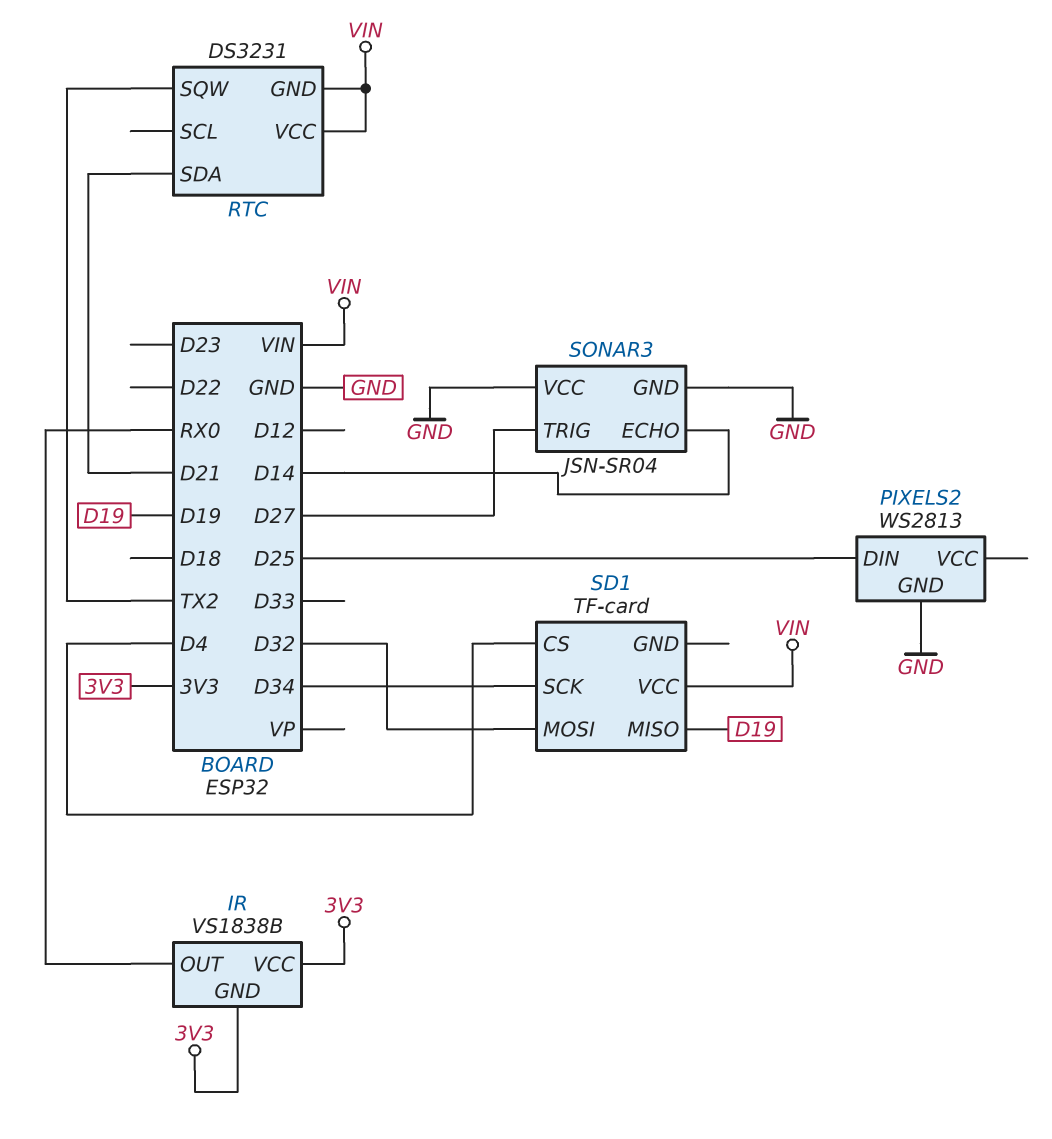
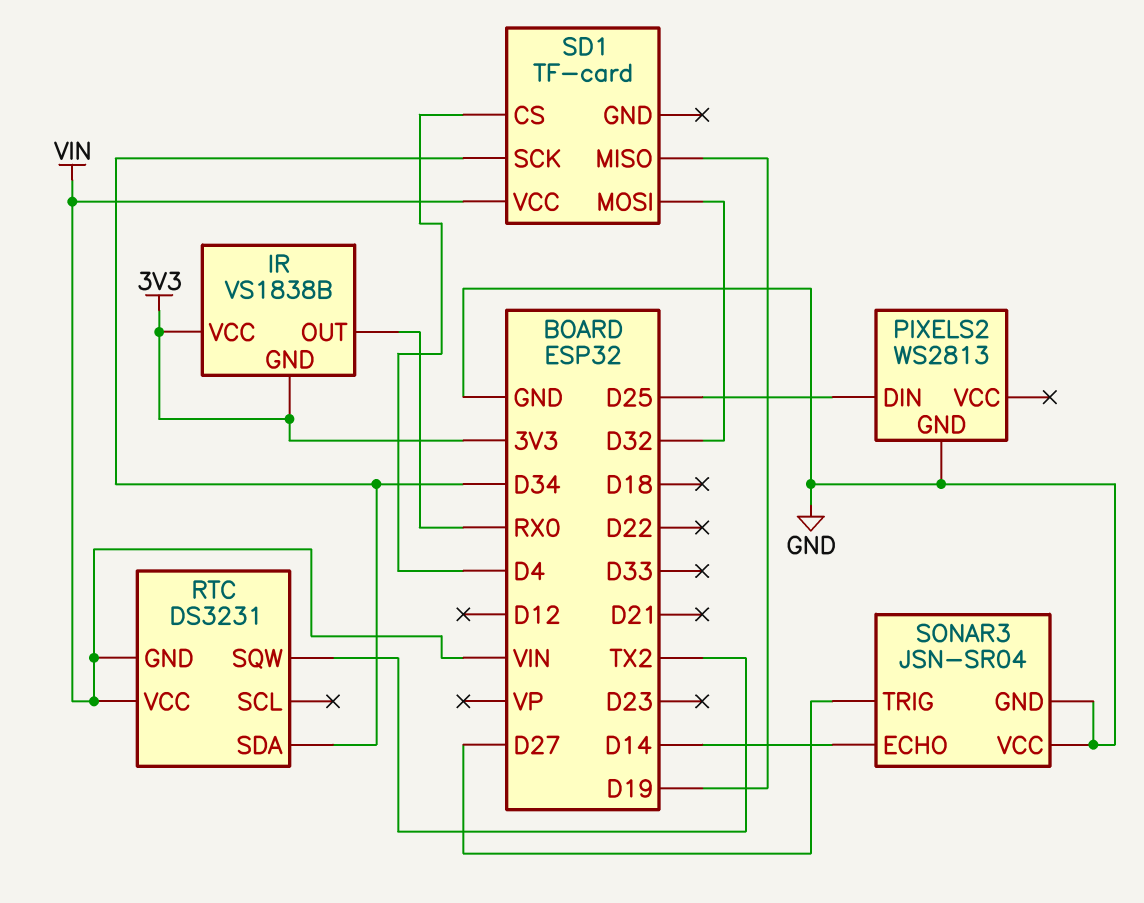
RTC pin SDA: D21 -> D34

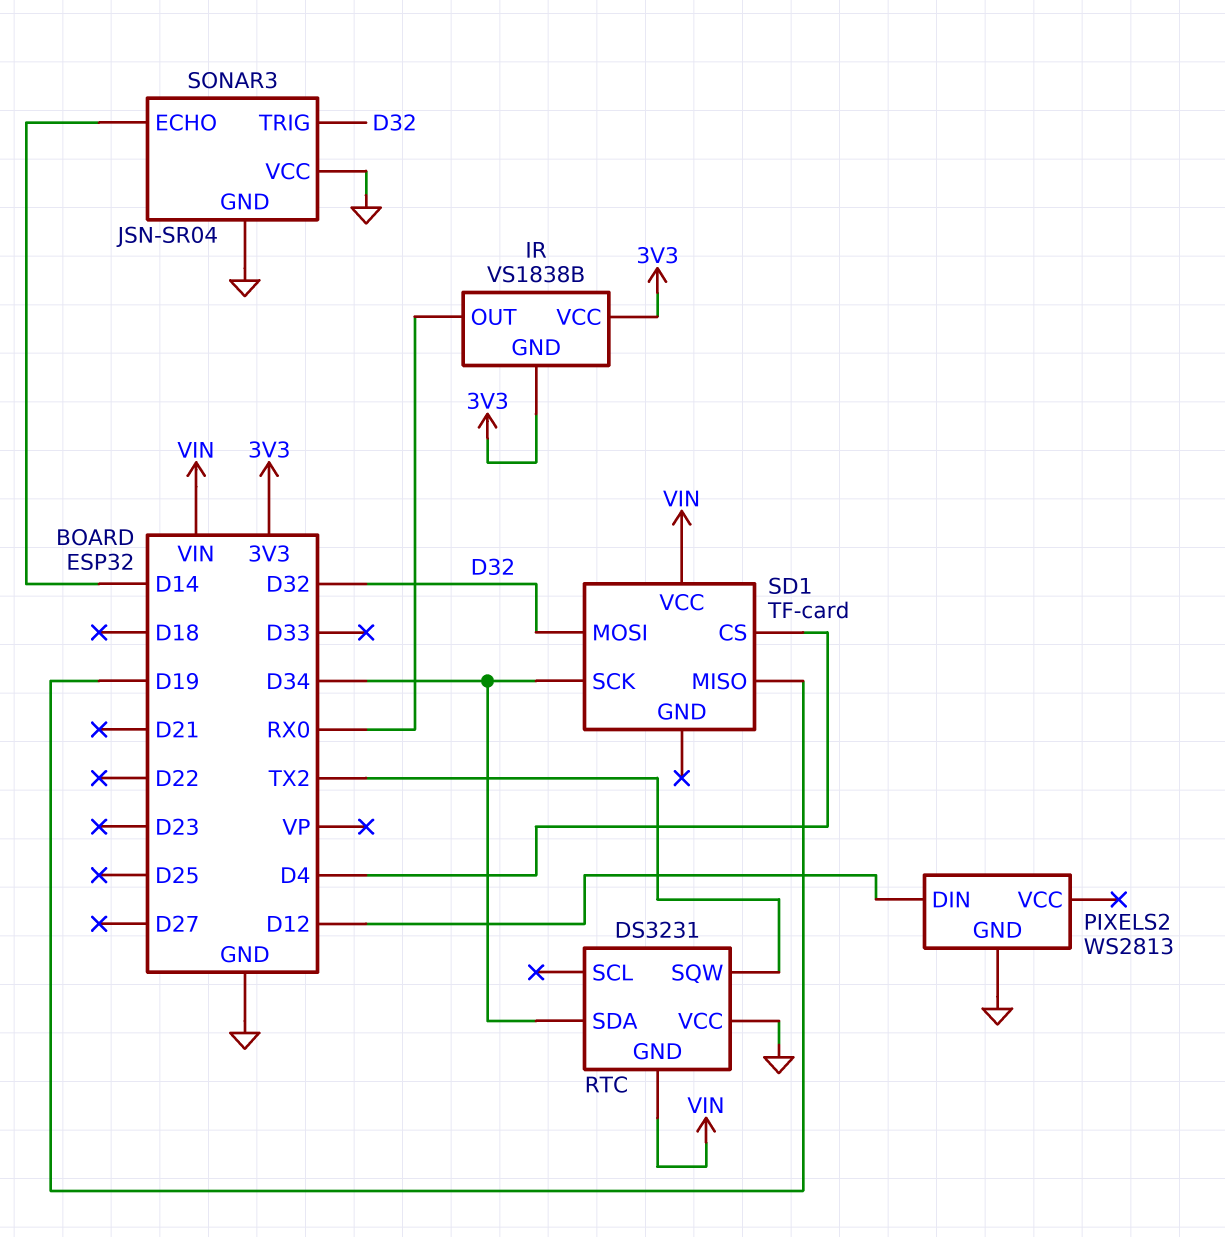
PIXELS2 pin DIN: D25 -> D12
RTC pin VCC: VIN -> GND
SONAR3 pin TRIG: D27 -> D32

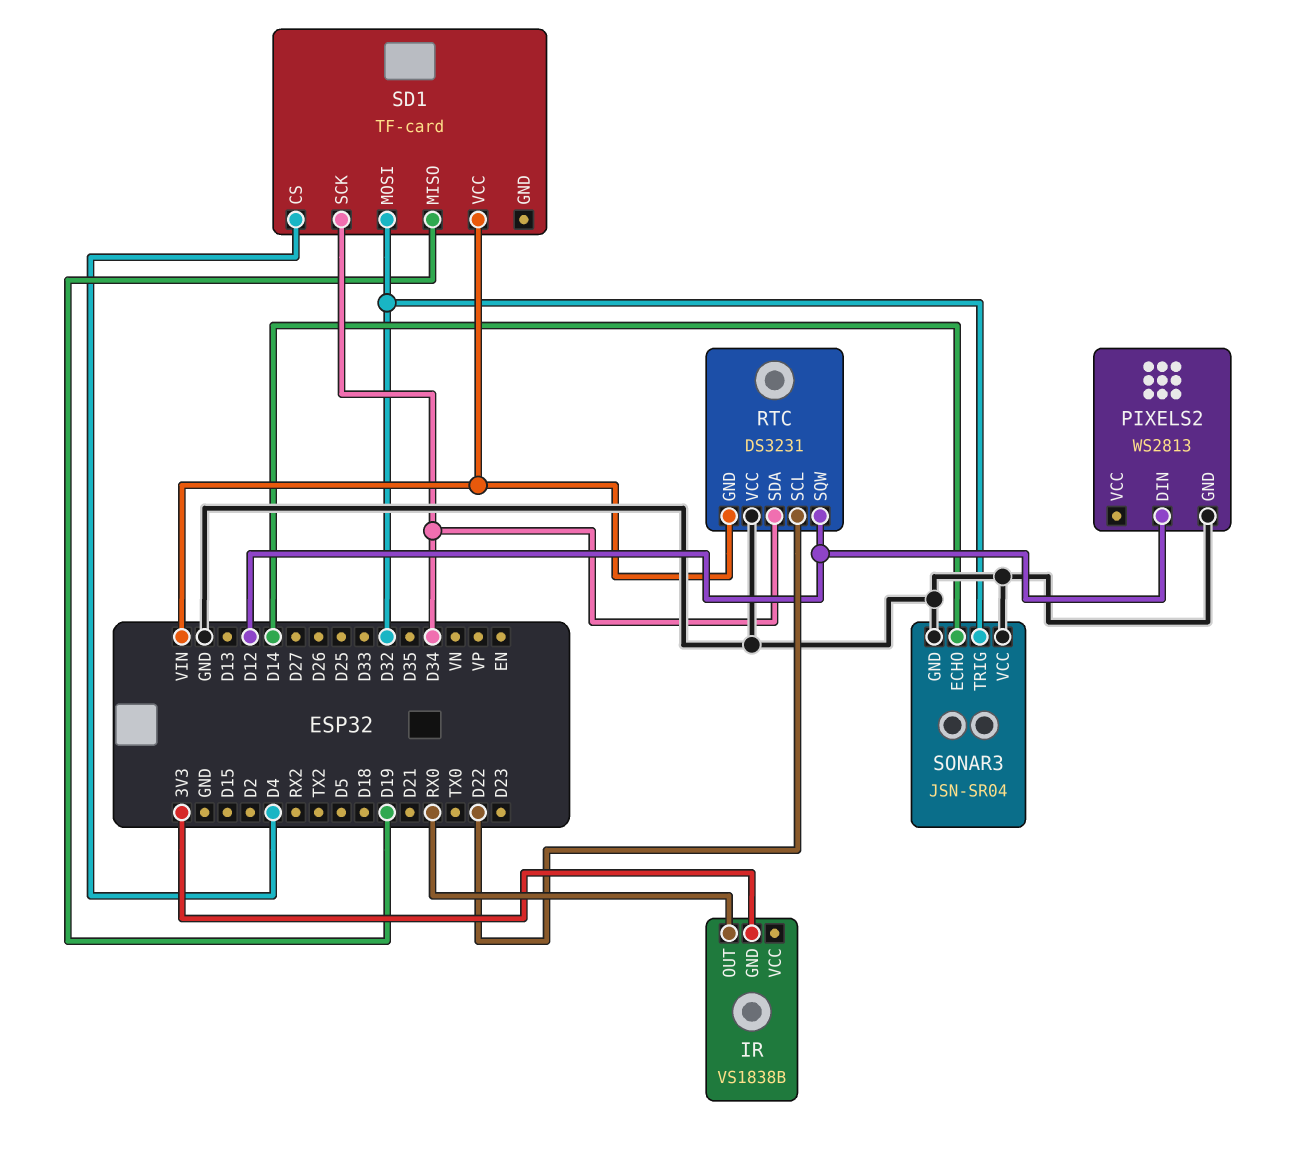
IR pin VCC: 3V3 -> none
RTC pin SCL: none -> D22
RTC pin SQW: TX2 -> D12

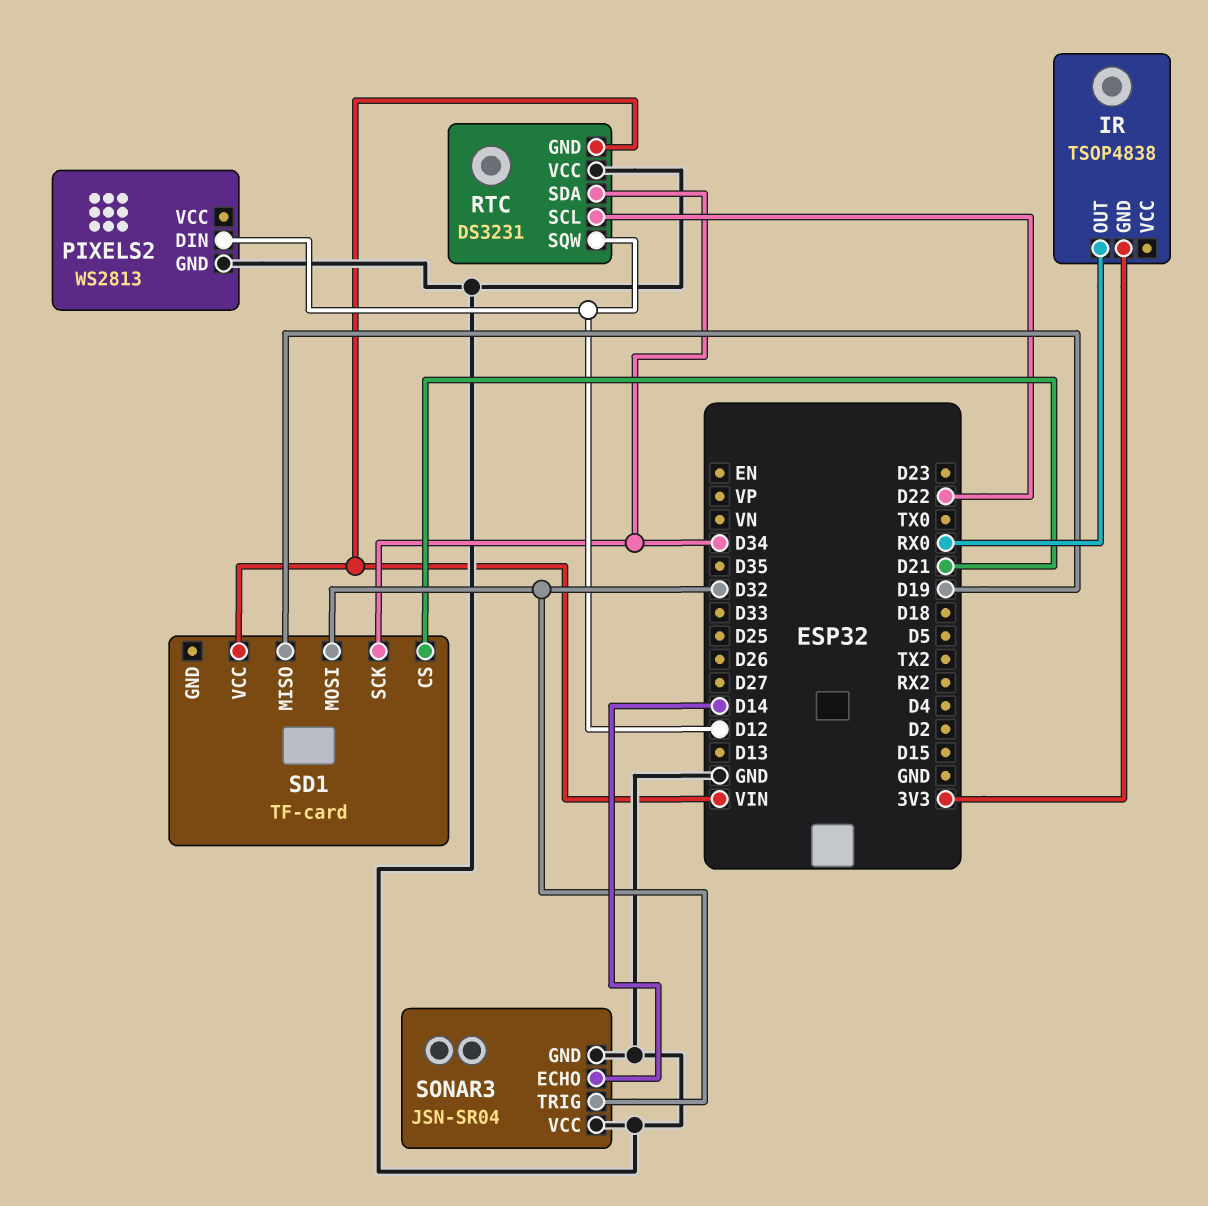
IR: VS1838B -> TSOP4838
SD1 pin CS: D4 -> D21

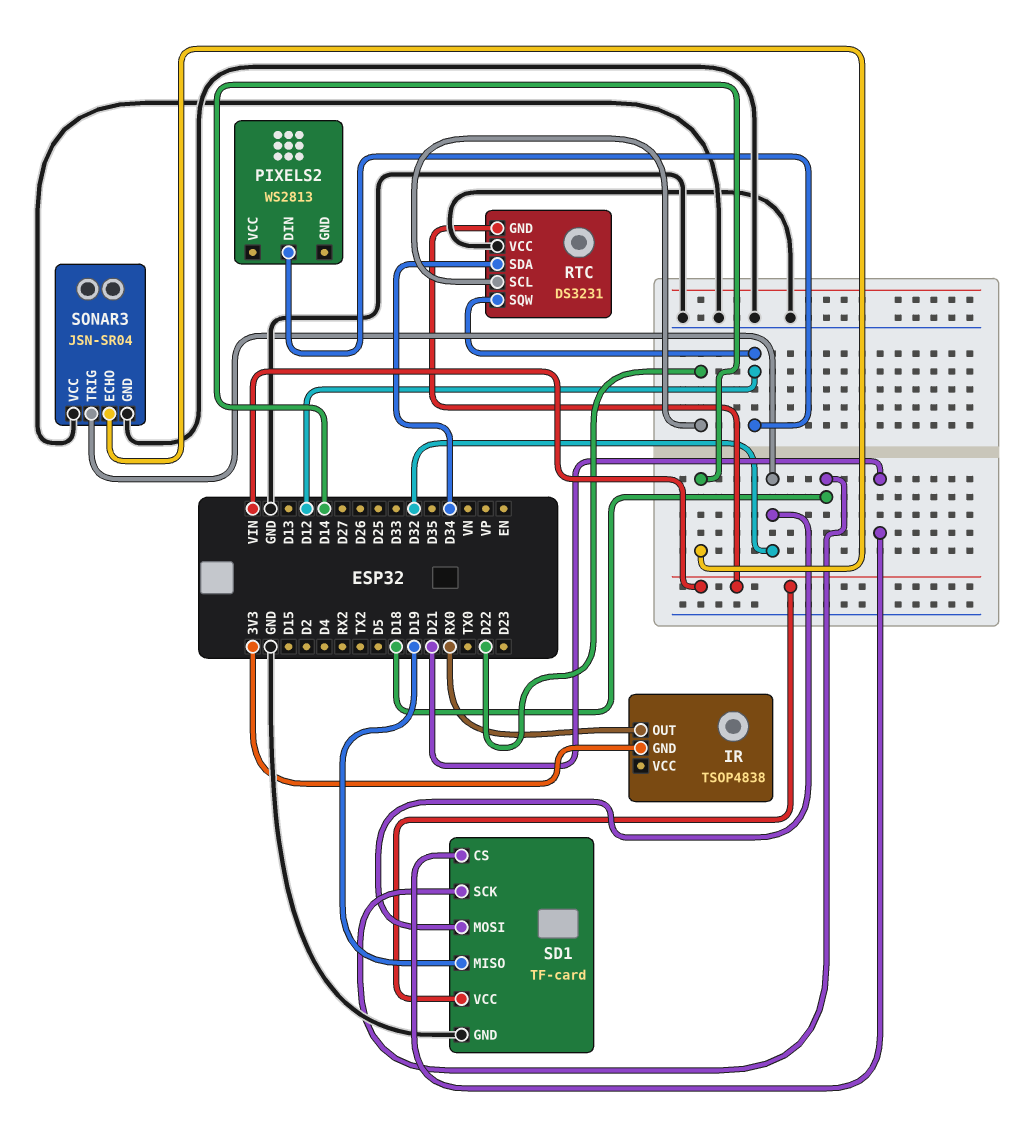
PIXELS2 pin GND: GND -> none
SD1 pin GND: none -> GND
SD1 pin SCK: D34 -> D18

